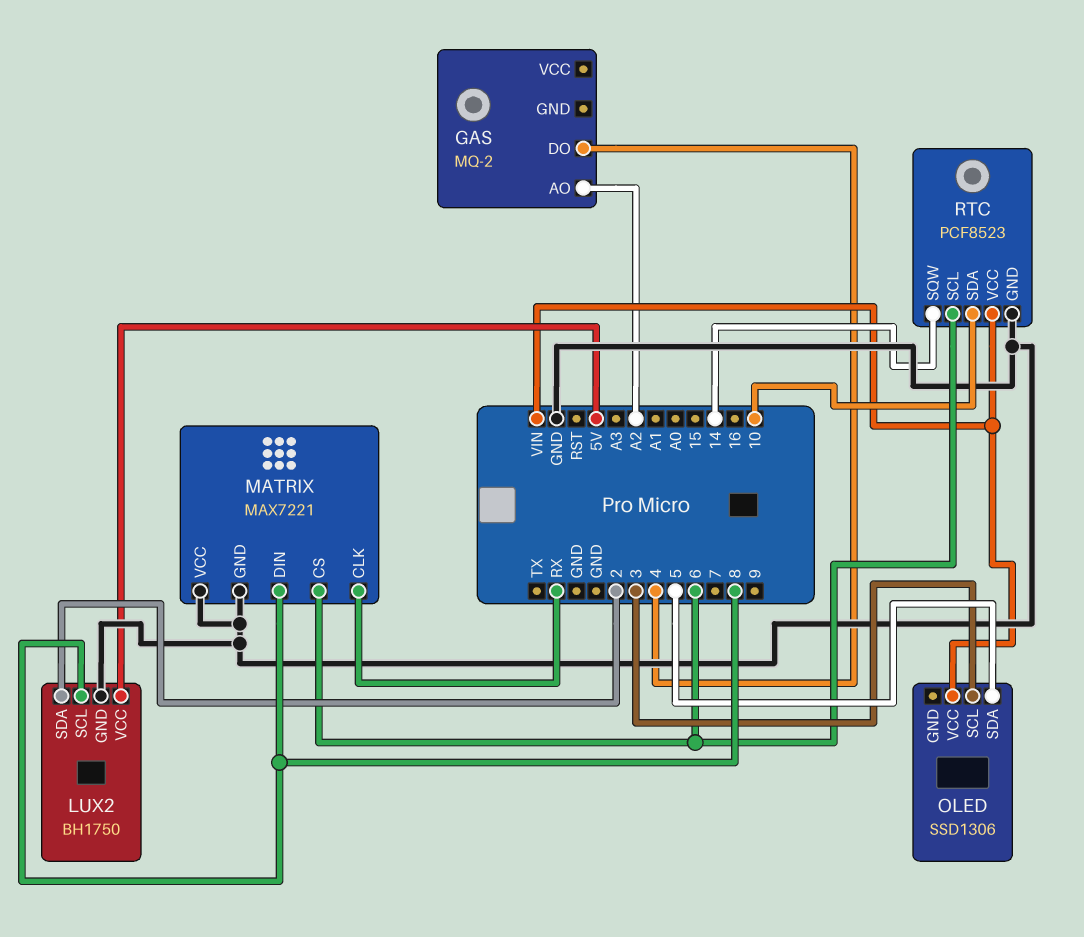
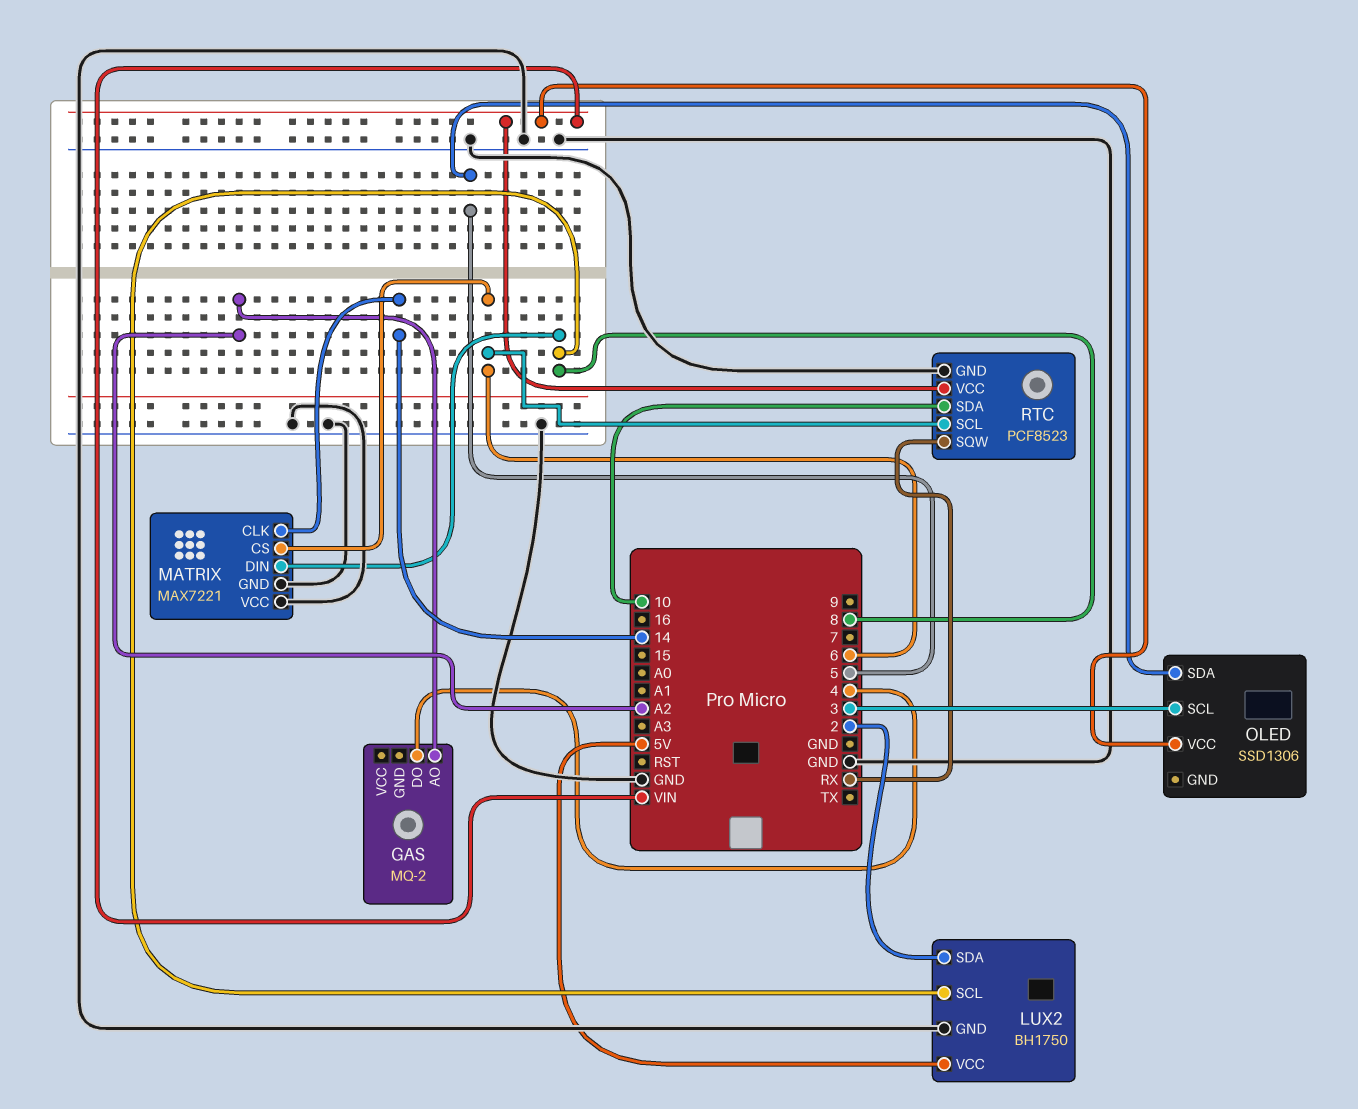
MATRIX pin CLK: RX -> 14
RTC pin SQW: 14 -> RX

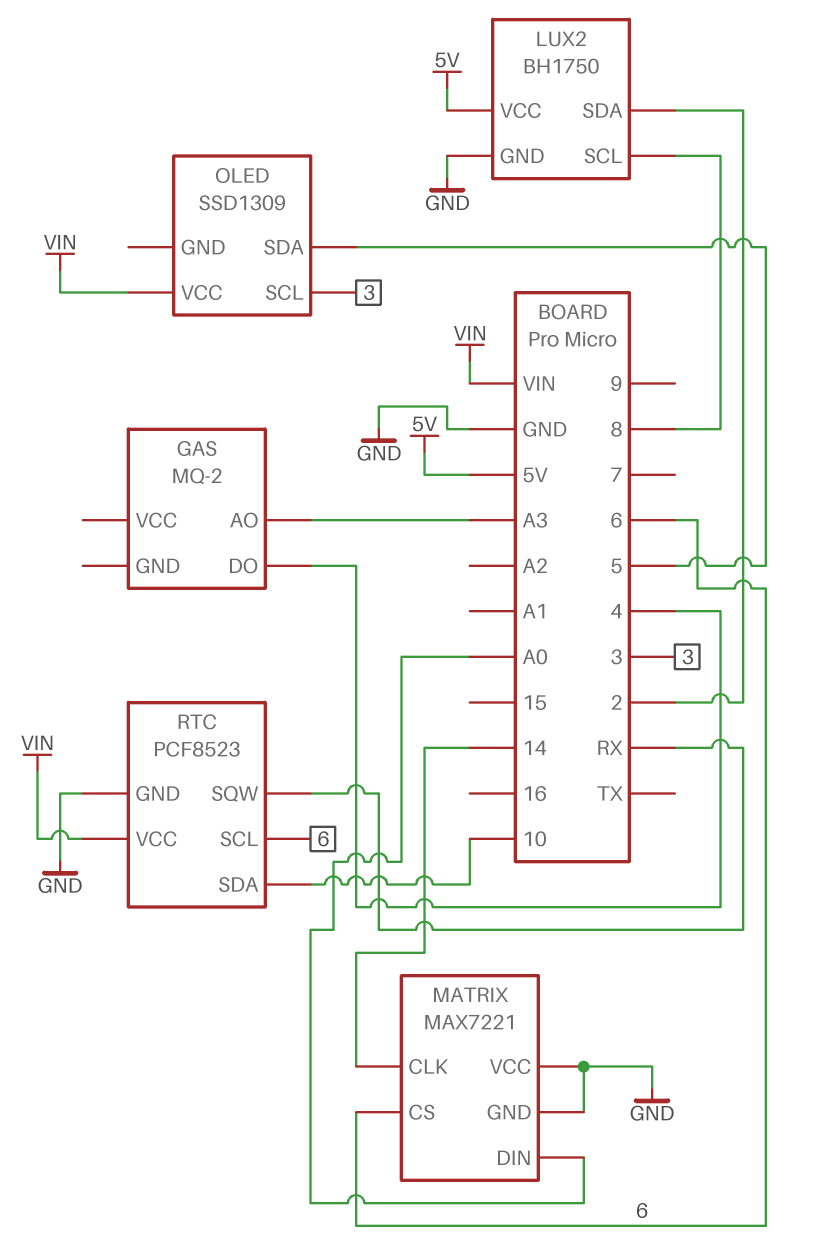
GAS pin AO: A2 -> A3
MATRIX pin DIN: 8 -> A0
OLED: SSD1306 -> SSD1309

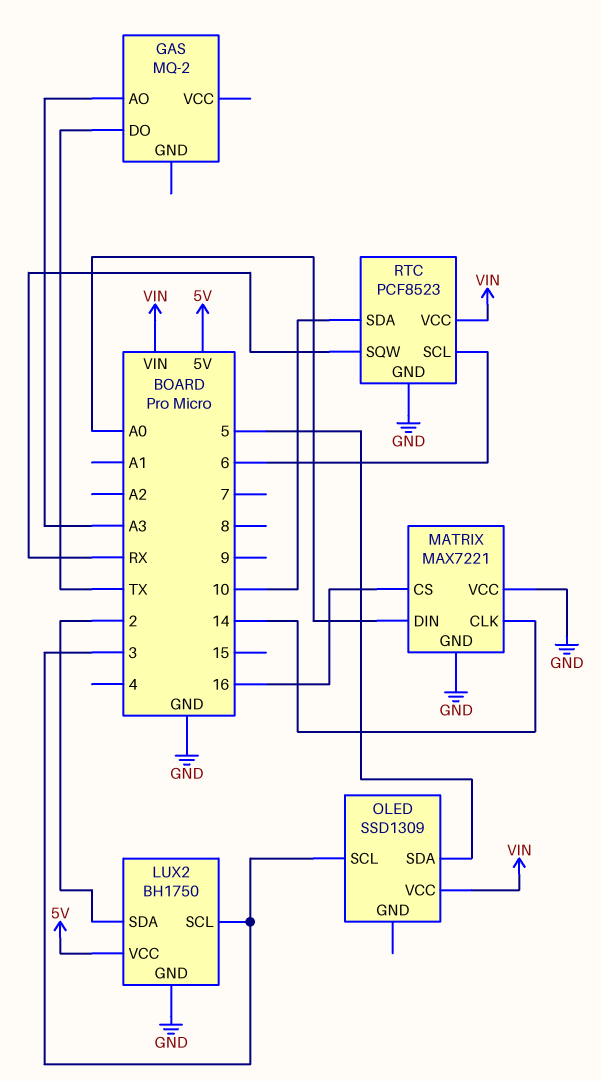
GAS pin DO: 4 -> TX
LUX2 pin SCL: 8 -> 3
MATRIX pin CS: 6 -> 16

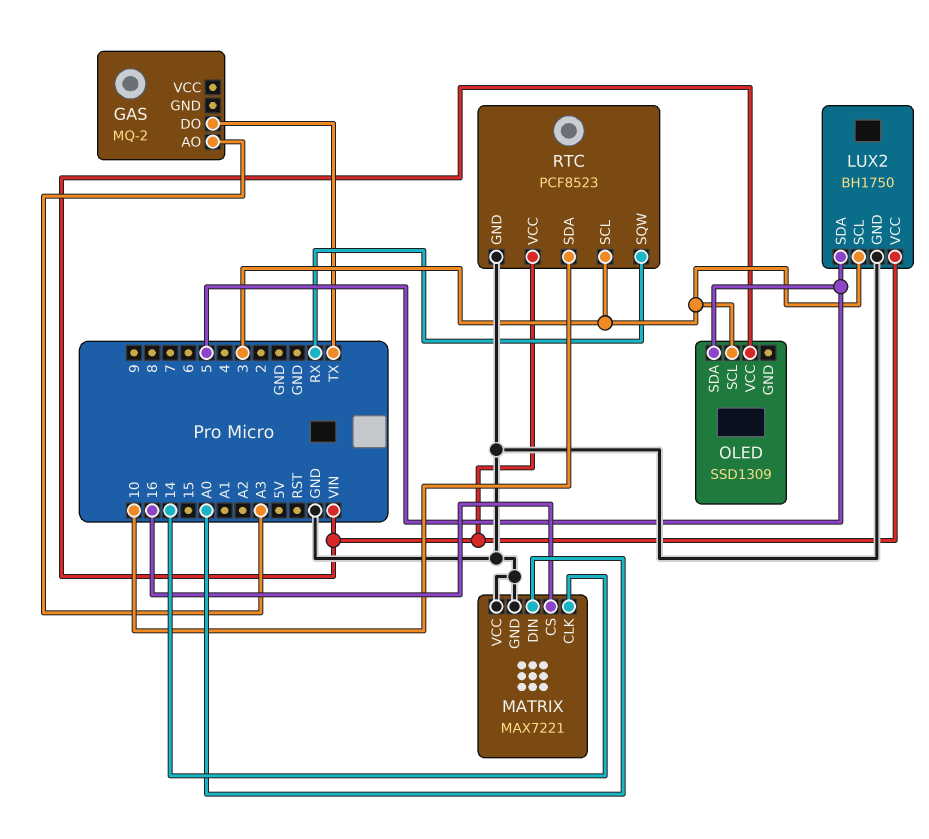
LUX2 pin SDA: 2 -> 5
LUX2 pin VCC: 5V -> VIN
RTC pin SCL: 6 -> 3

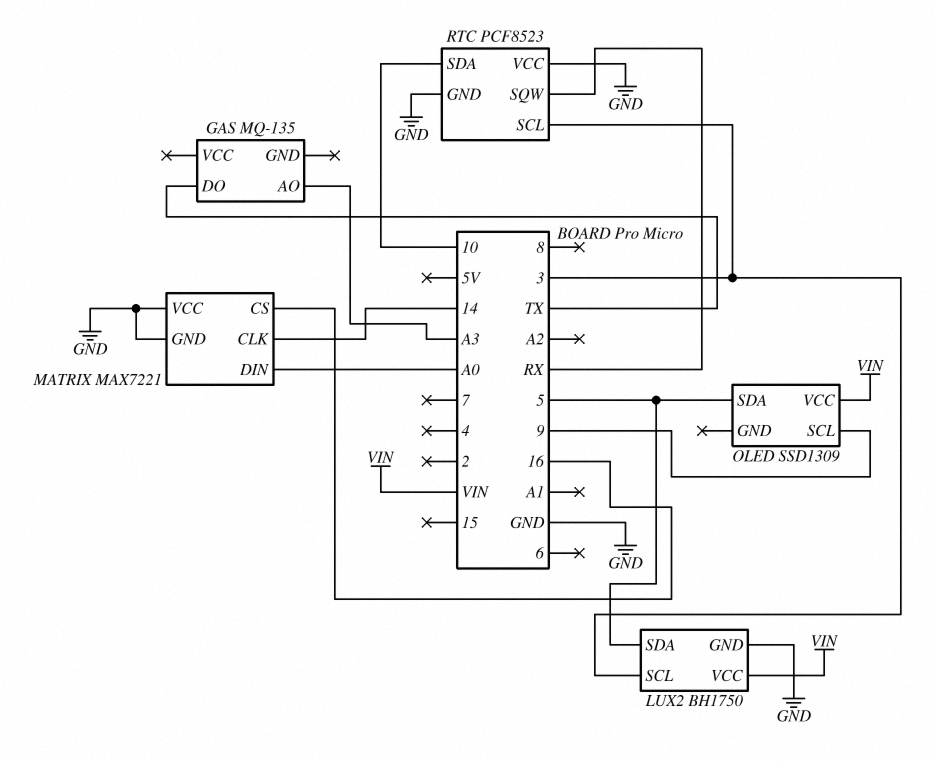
GAS: MQ-2 -> MQ-135
OLED pin SCL: 3 -> 9
RTC pin VCC: VIN -> GND

